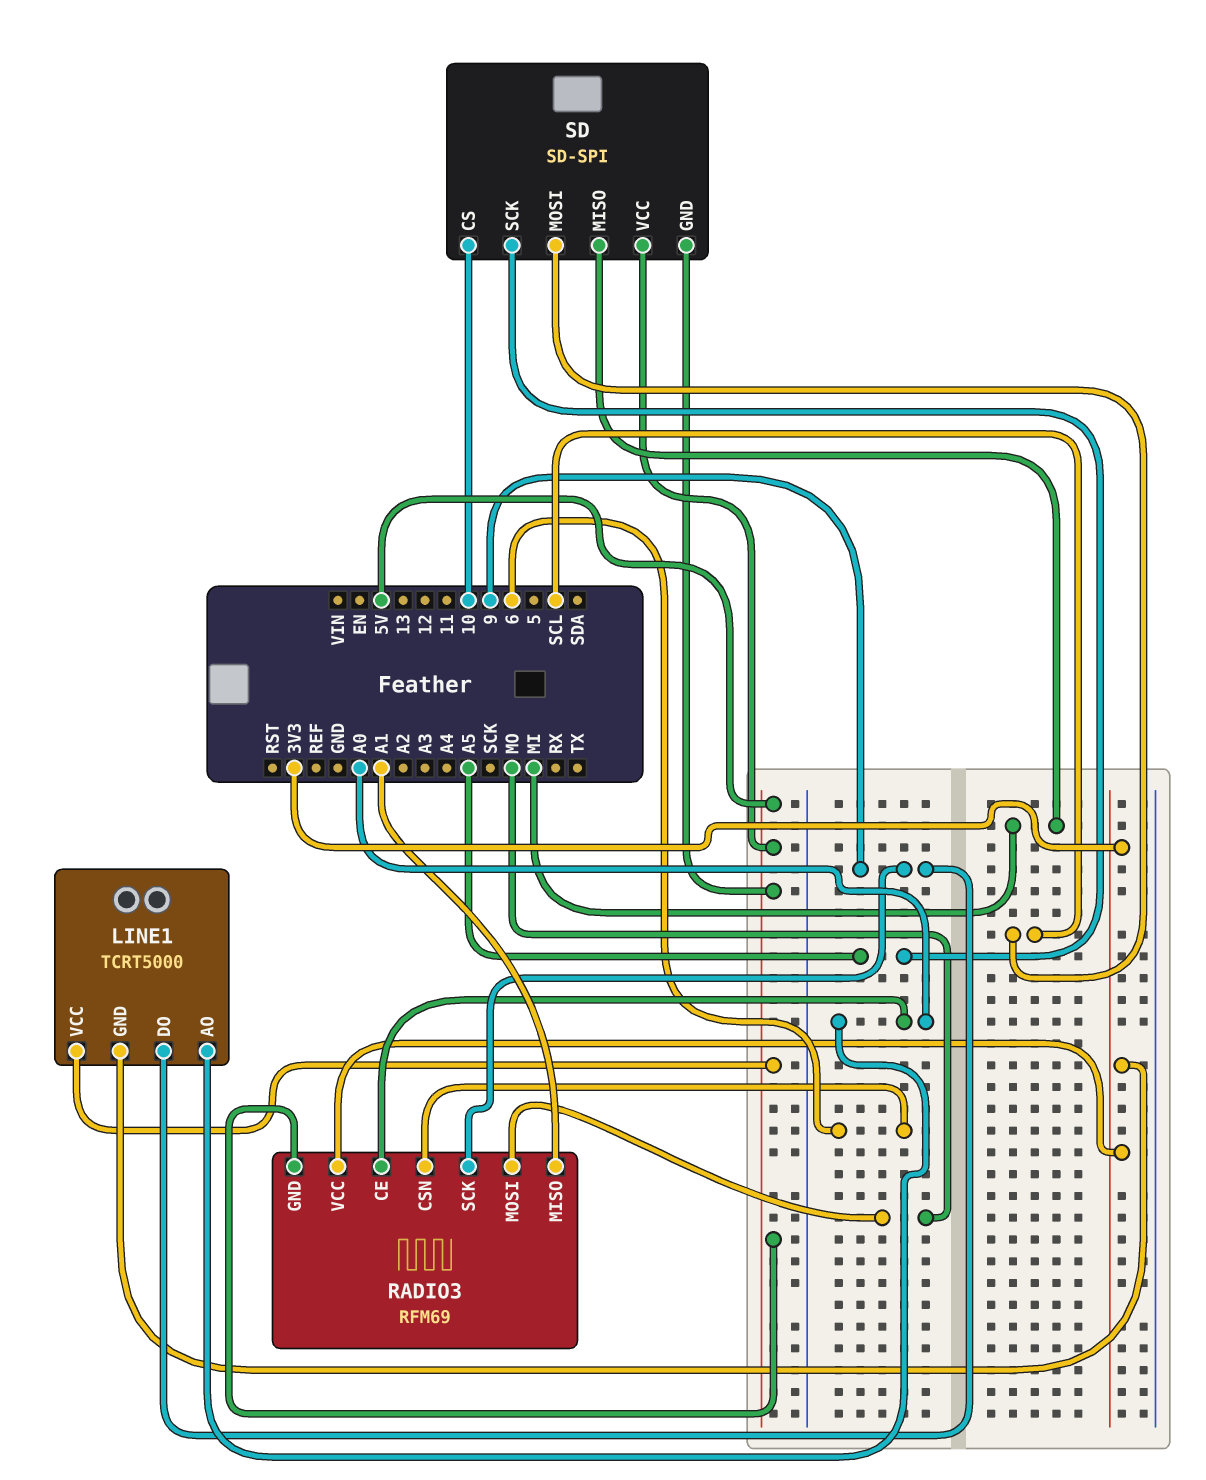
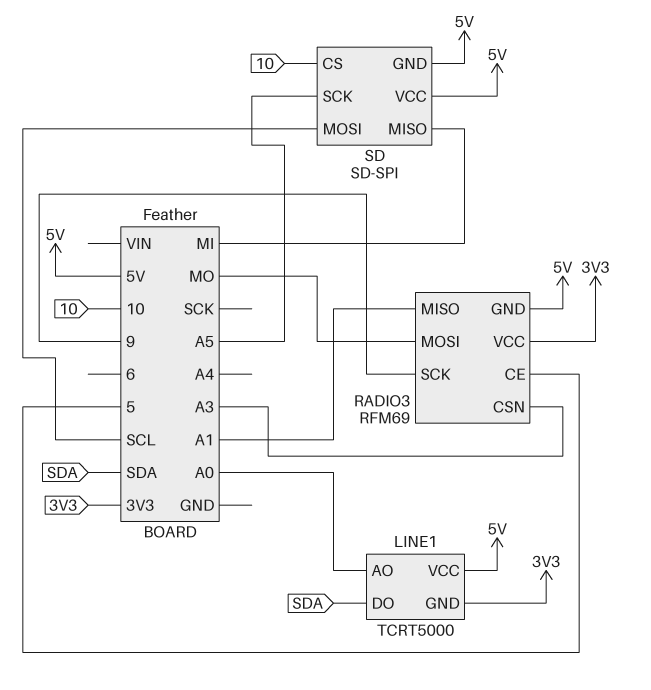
LINE1 pin DO: 9 -> SDA
RADIO3 pin CE: A0 -> 5
RADIO3 pin CSN: 6 -> A3

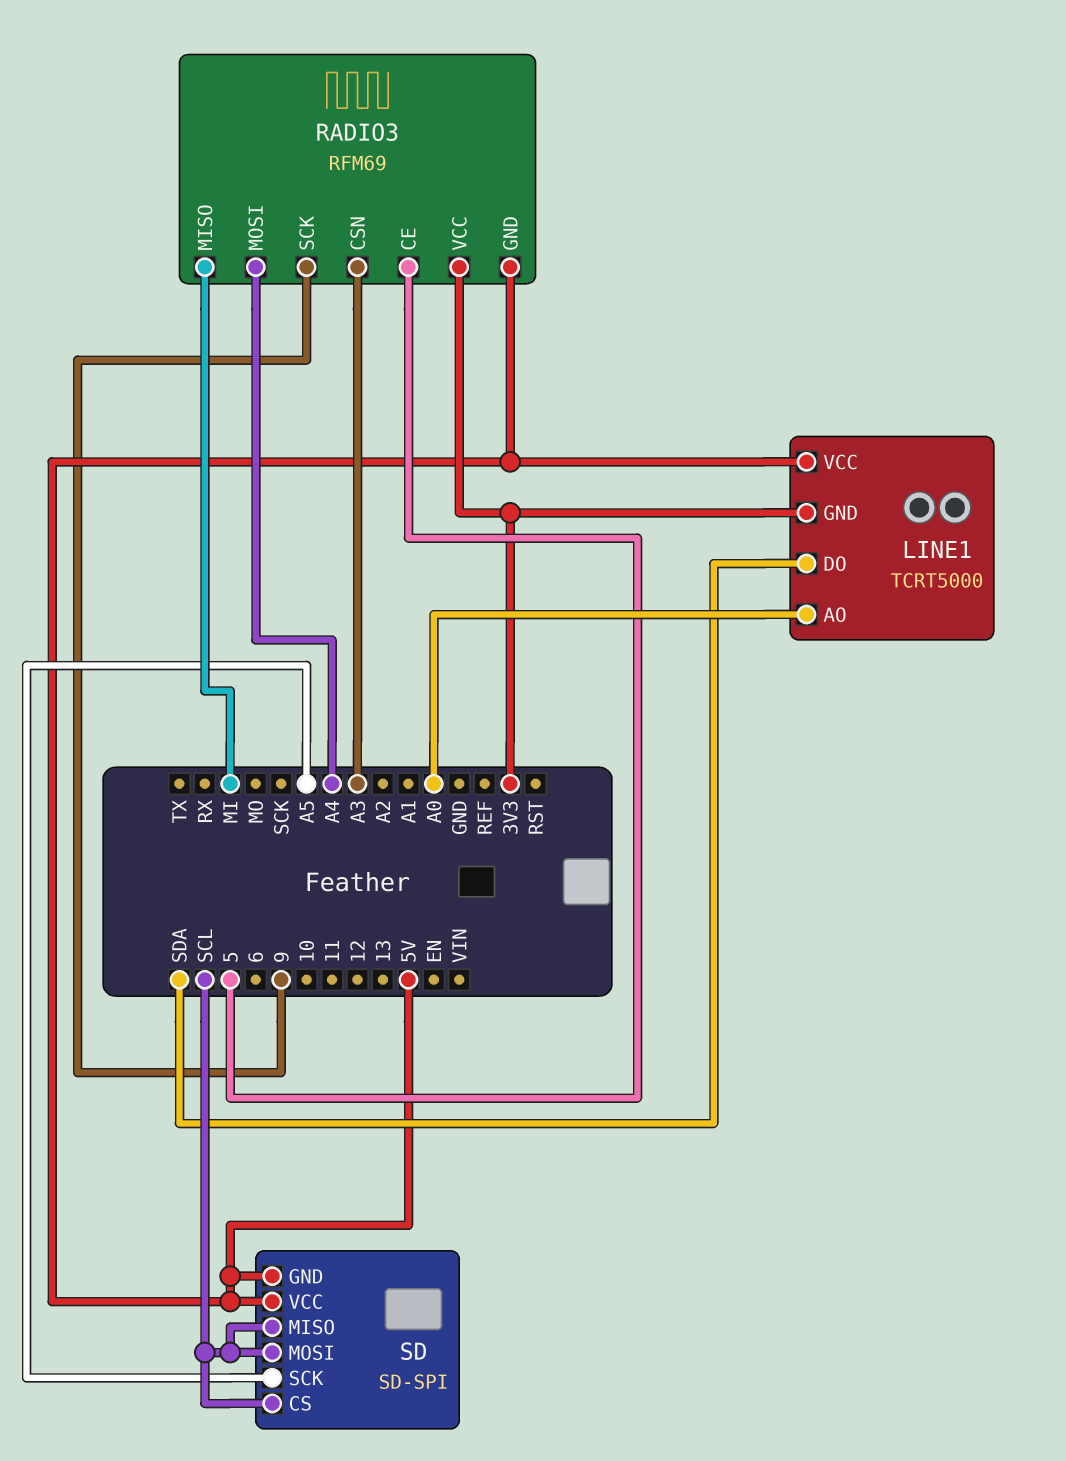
RADIO3 pin MISO: A1 -> MI
RADIO3 pin MOSI: MO -> A4
SD pin CS: 10 -> SCL
SD pin MISO: MI -> SCL

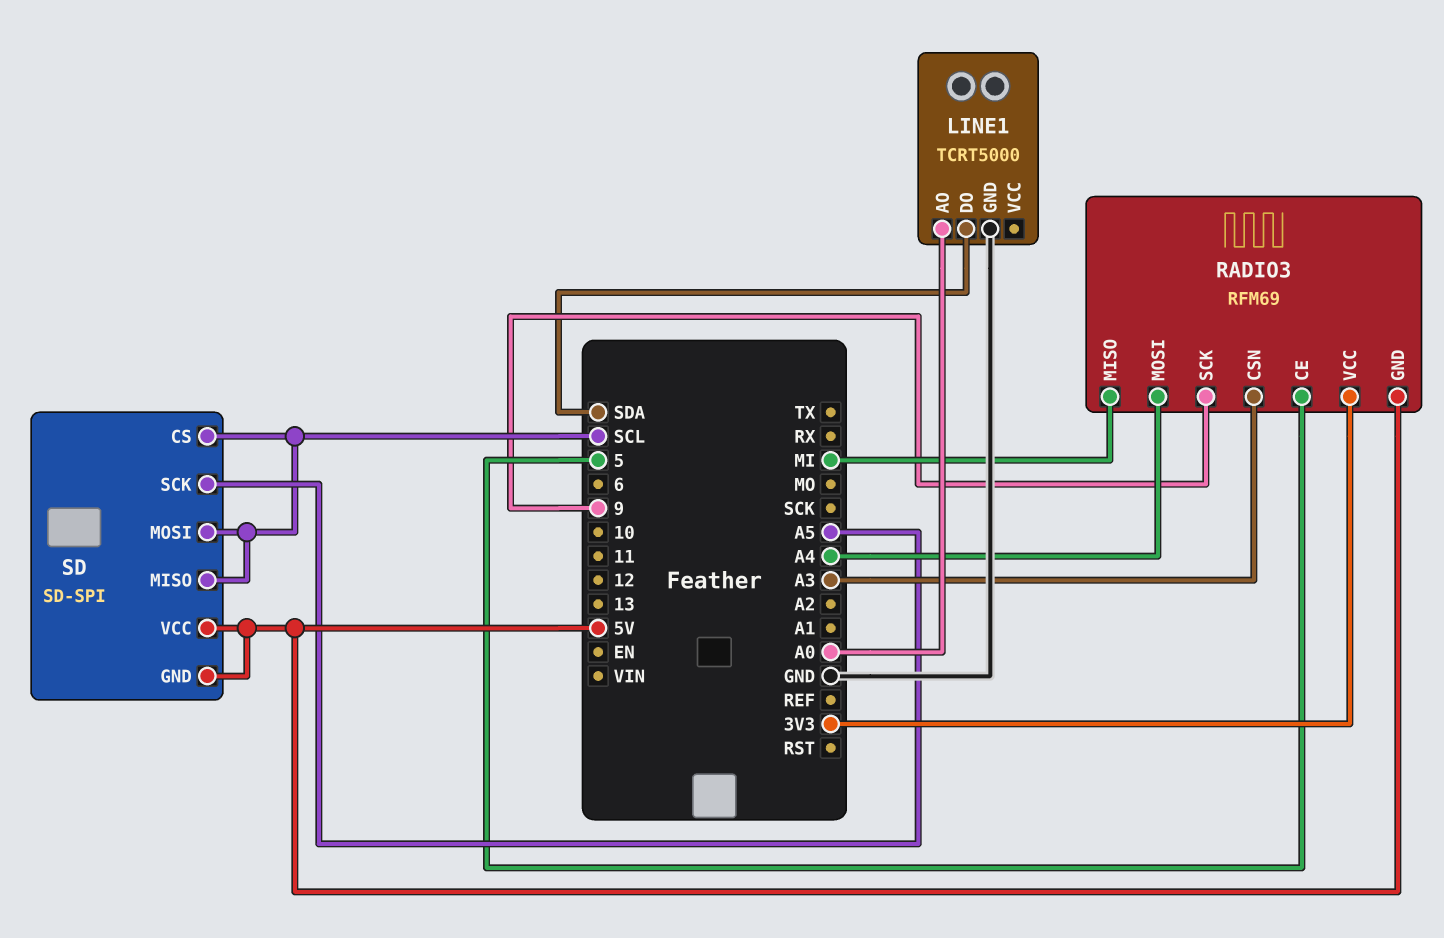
LINE1 pin GND: 3V3 -> GND
LINE1 pin VCC: 5V -> none

